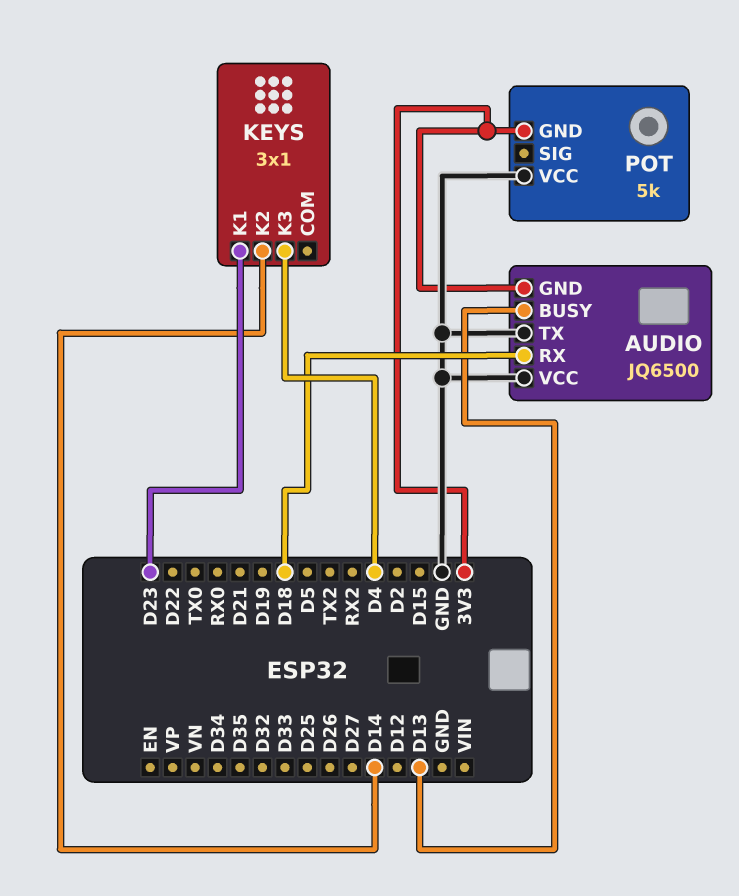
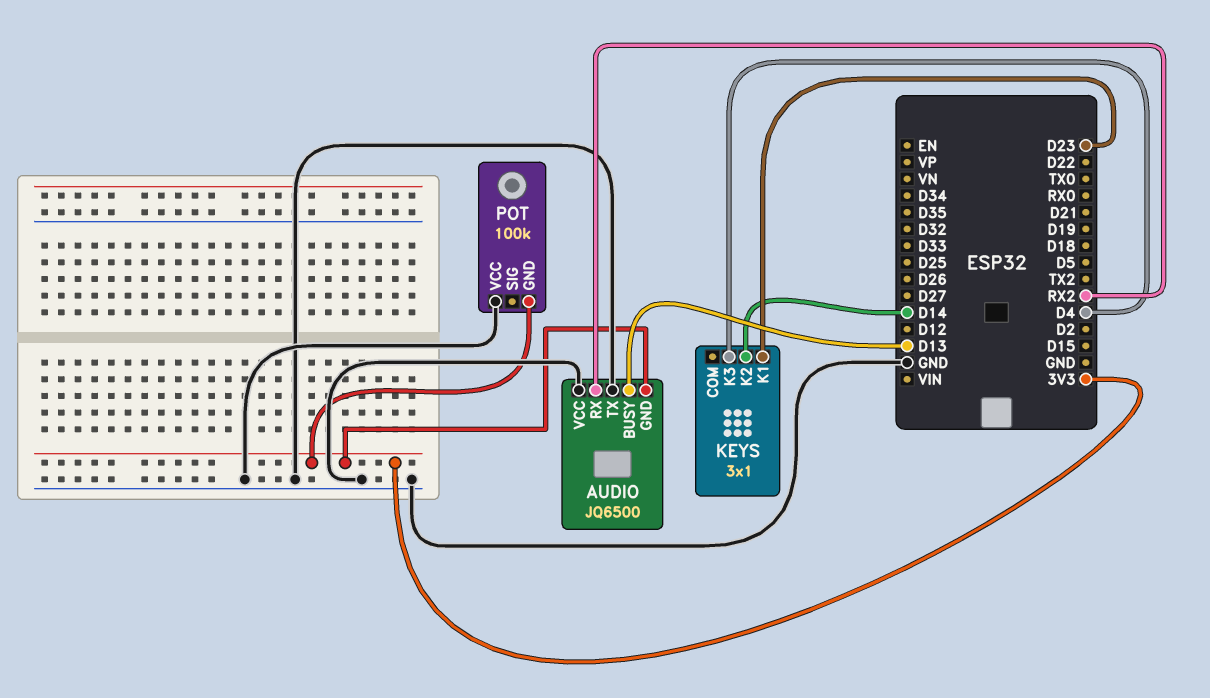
AUDIO pin RX: D18 -> RX2
POT: 5k -> 100k

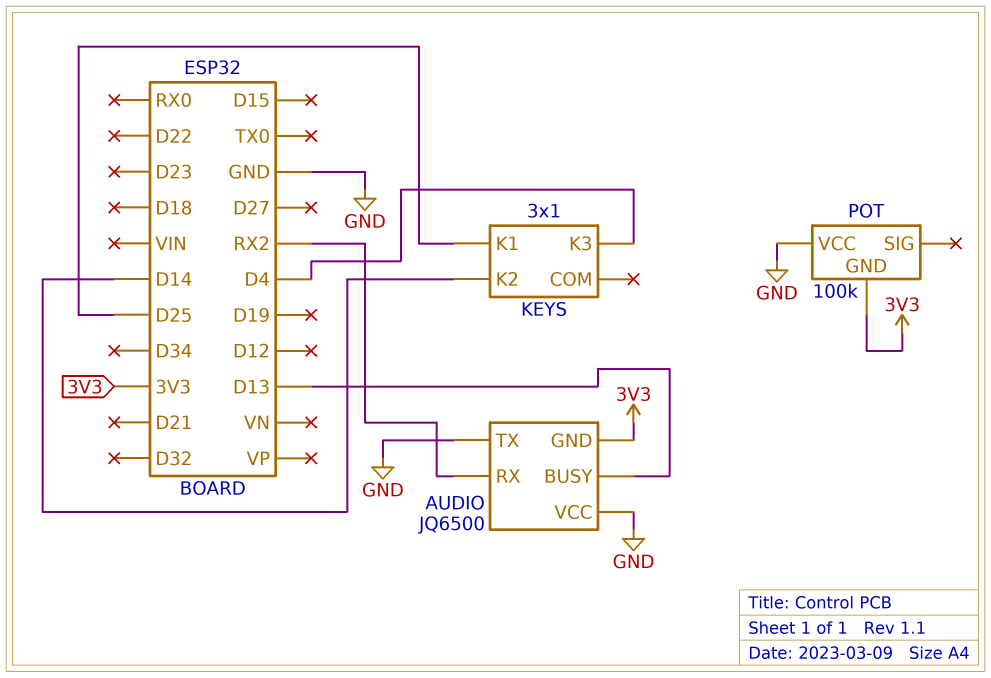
KEYS pin K1: D23 -> D25

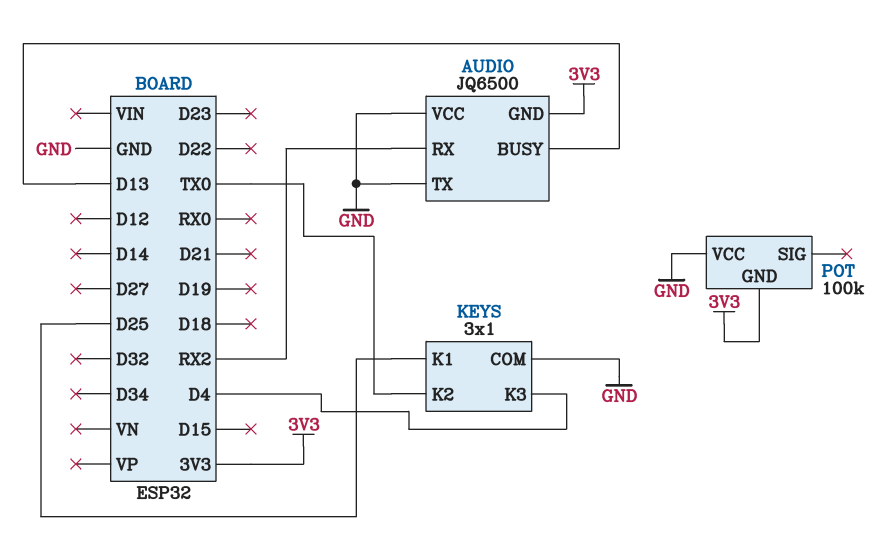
KEYS pin COM: none -> GND
KEYS pin K2: D14 -> TX0

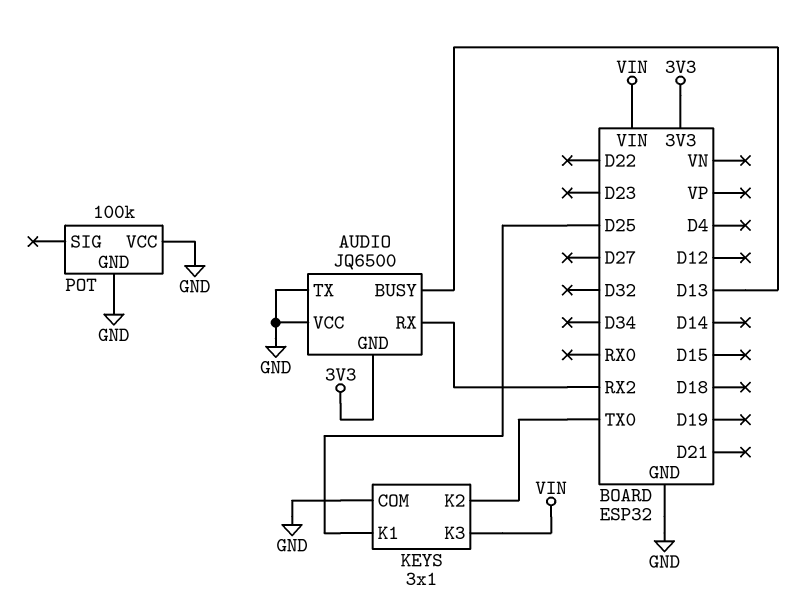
KEYS pin K3: D4 -> VIN
POT pin GND: 3V3 -> GND

